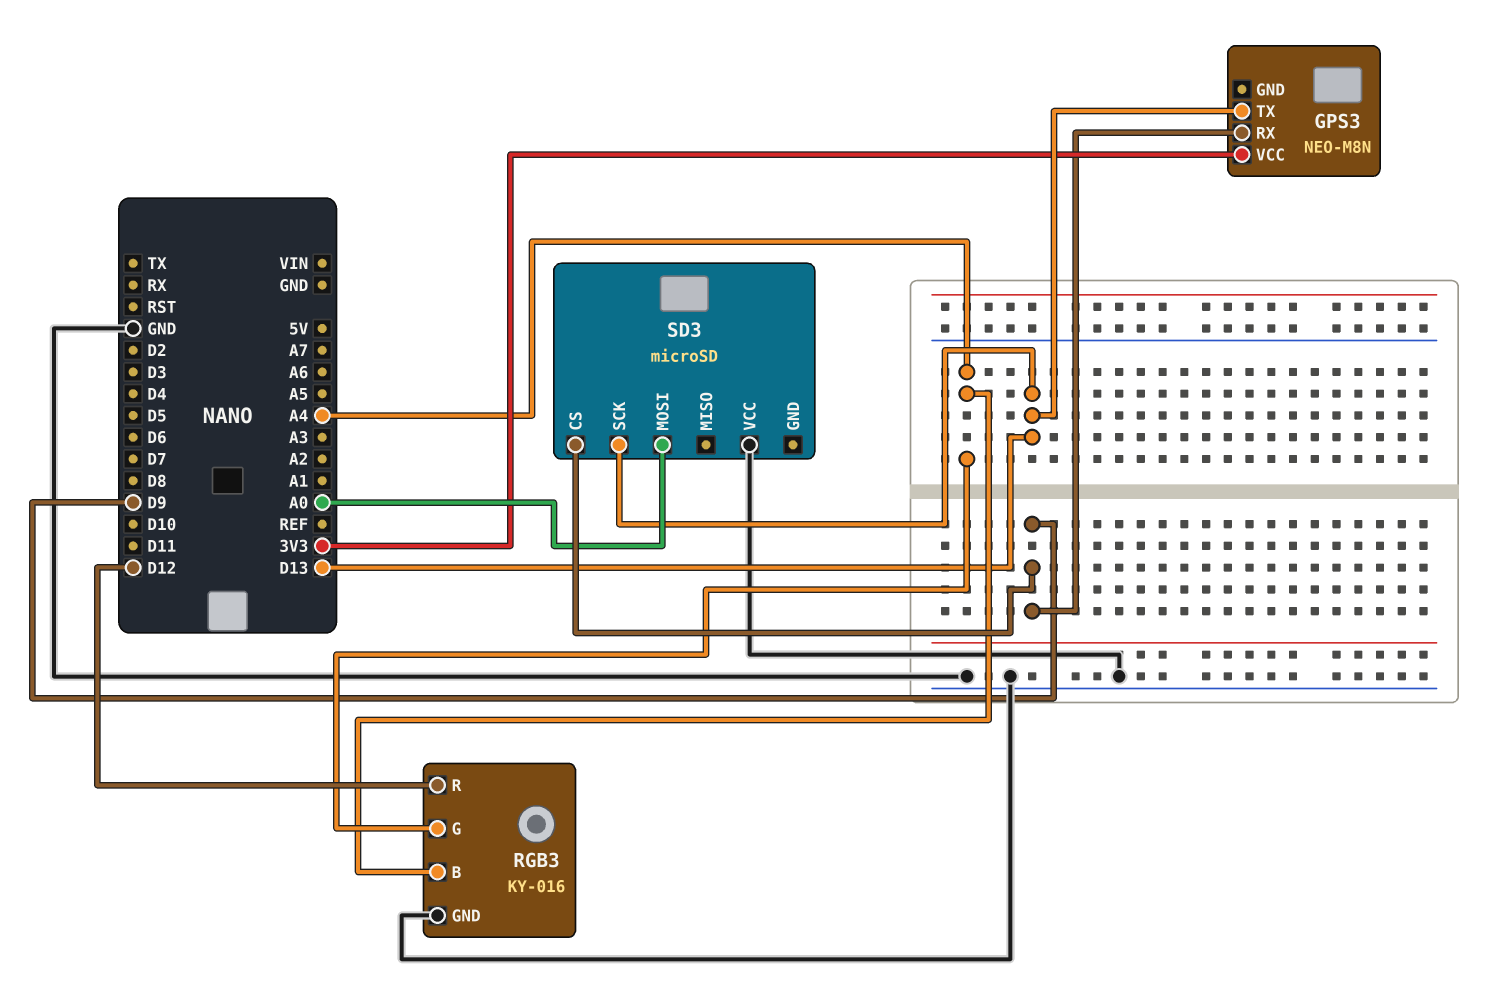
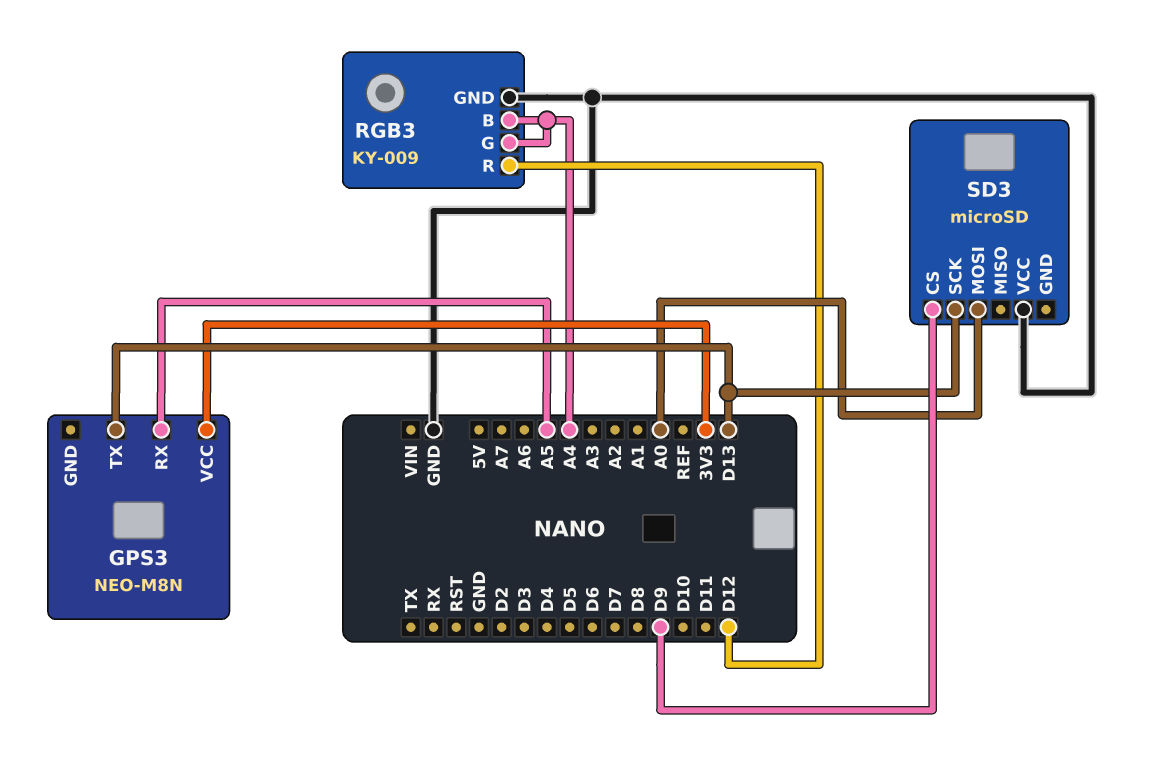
GPS3 pin RX: D9 -> A5
RGB3: KY-016 -> KY-009

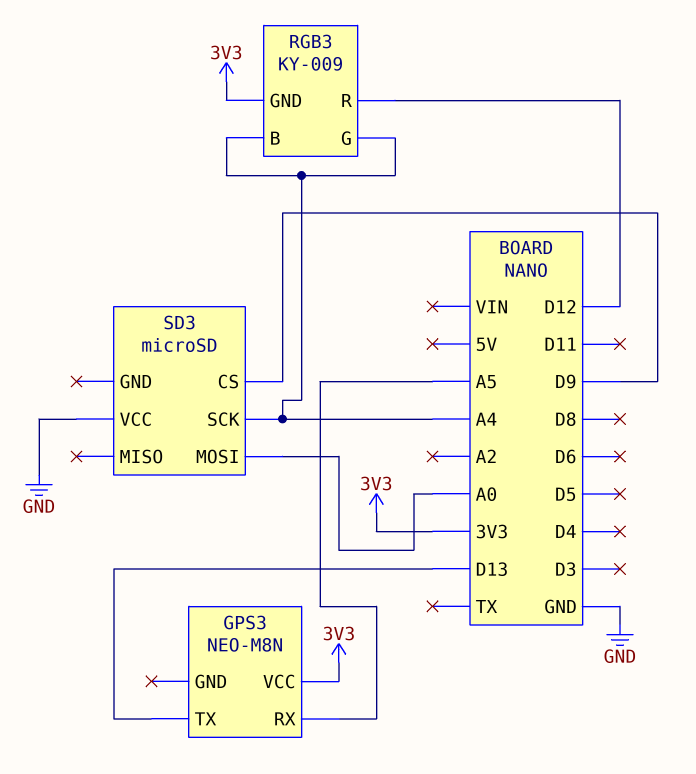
RGB3 pin GND: GND -> 3V3
SD3 pin SCK: D13 -> A4

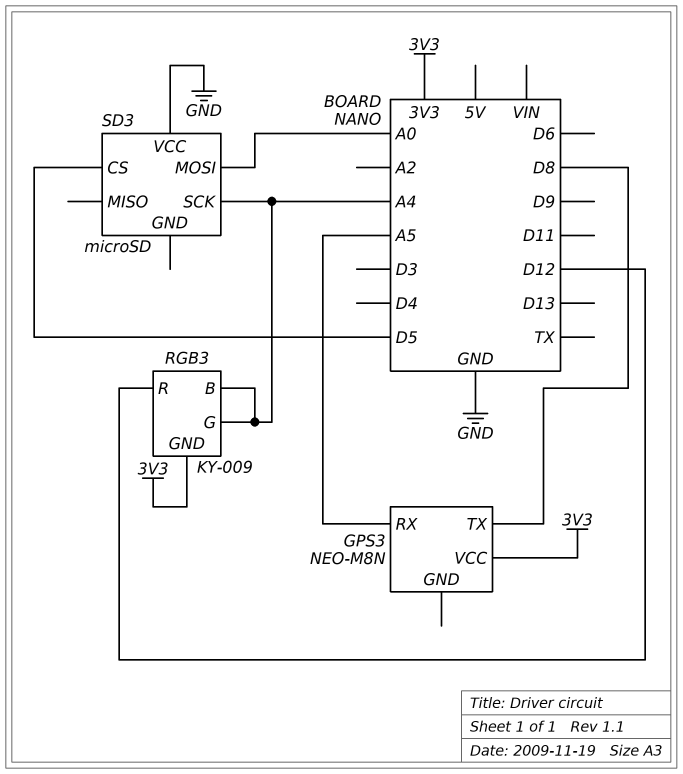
GPS3 pin TX: D13 -> D8
SD3 pin CS: D9 -> D5

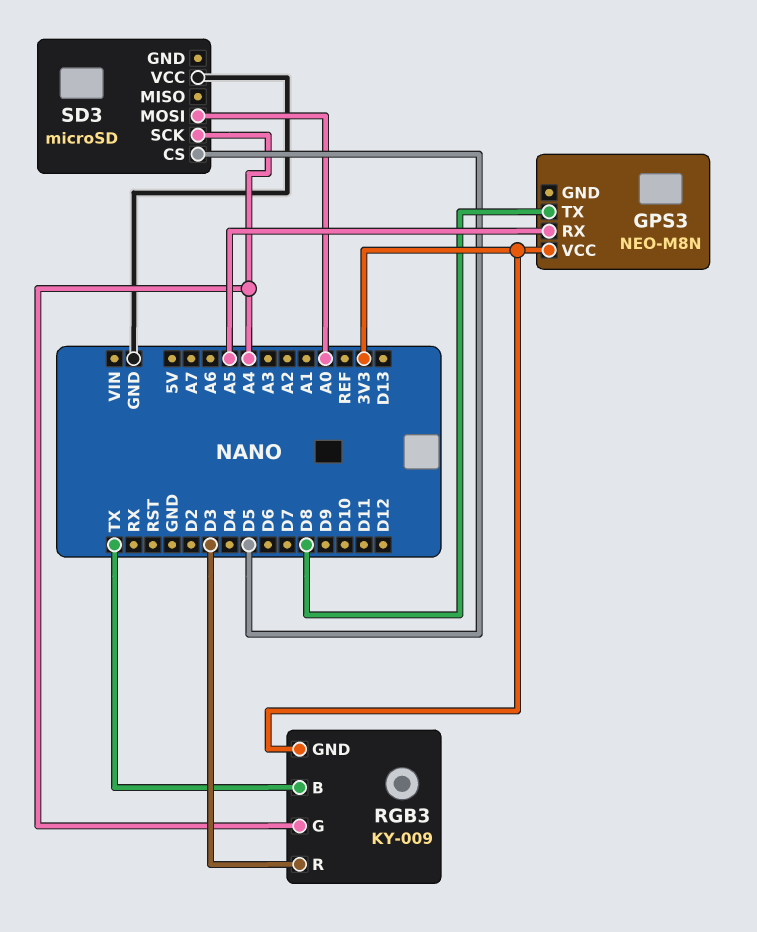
RGB3 pin B: A4 -> TX
RGB3 pin R: D12 -> D3

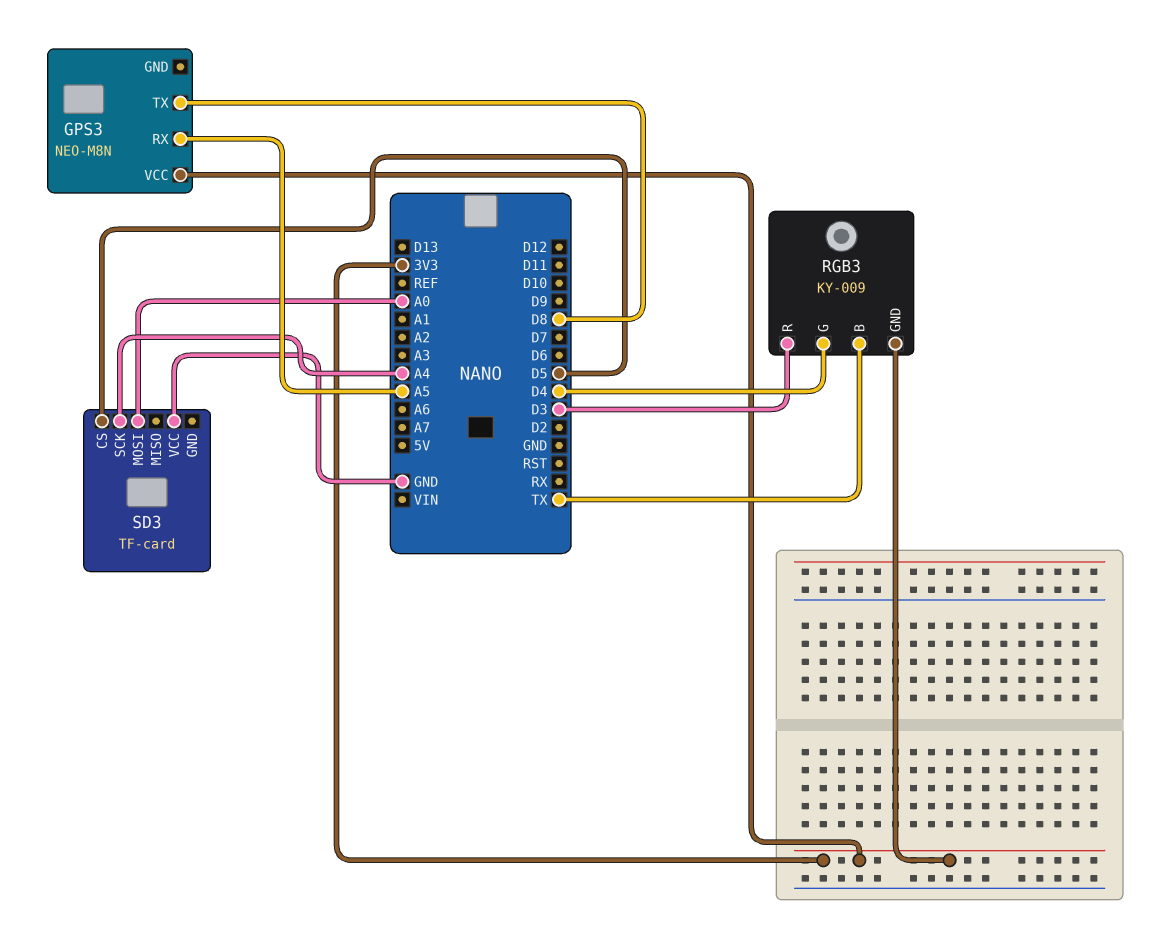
RGB3 pin G: A4 -> D4
SD3: microSD -> TF-card

